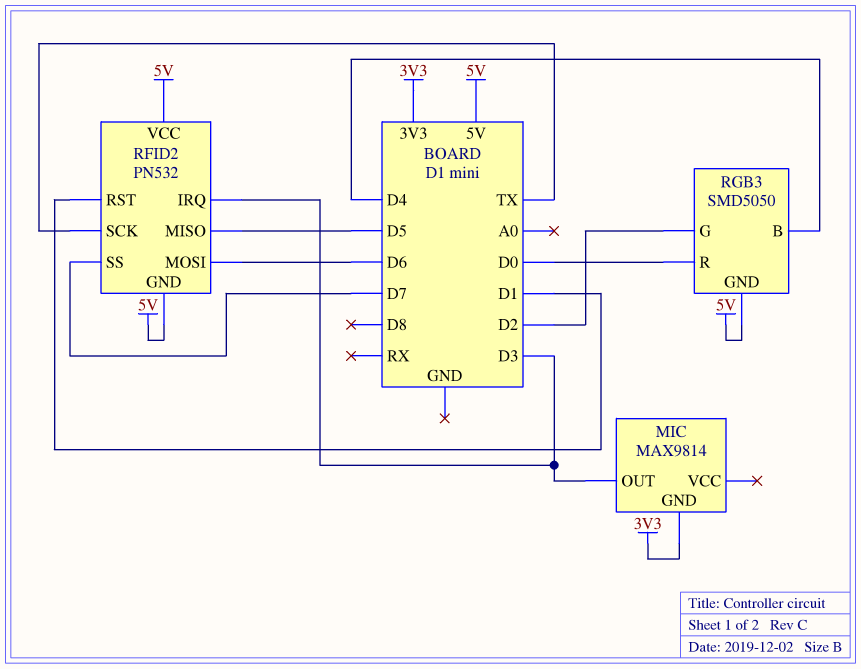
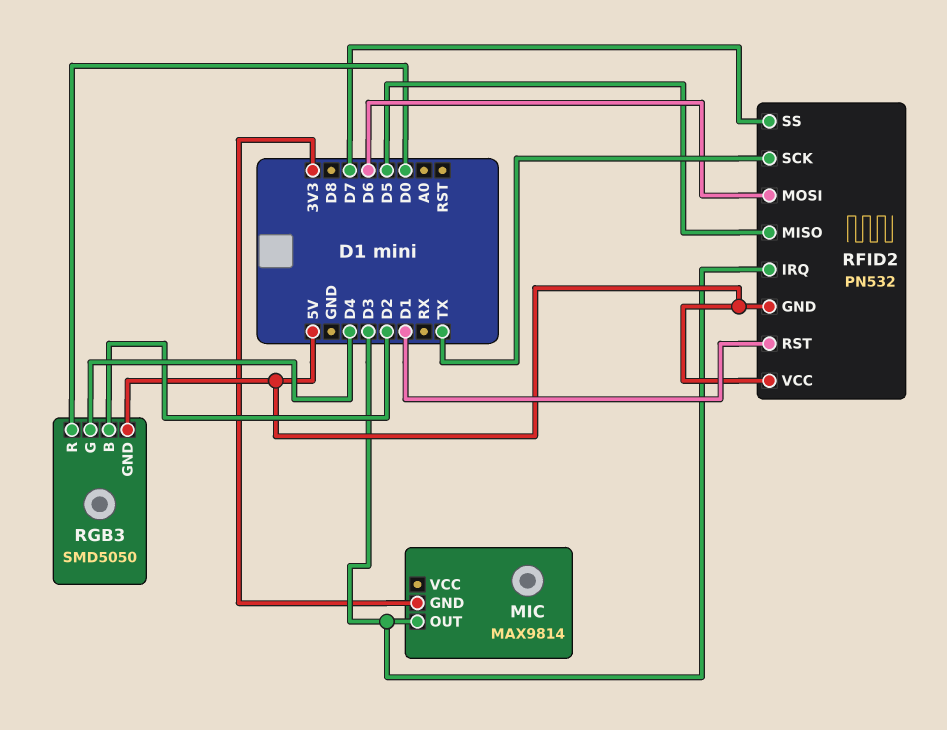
RGB3 pin B: D4 -> D2
RGB3 pin G: D2 -> D4

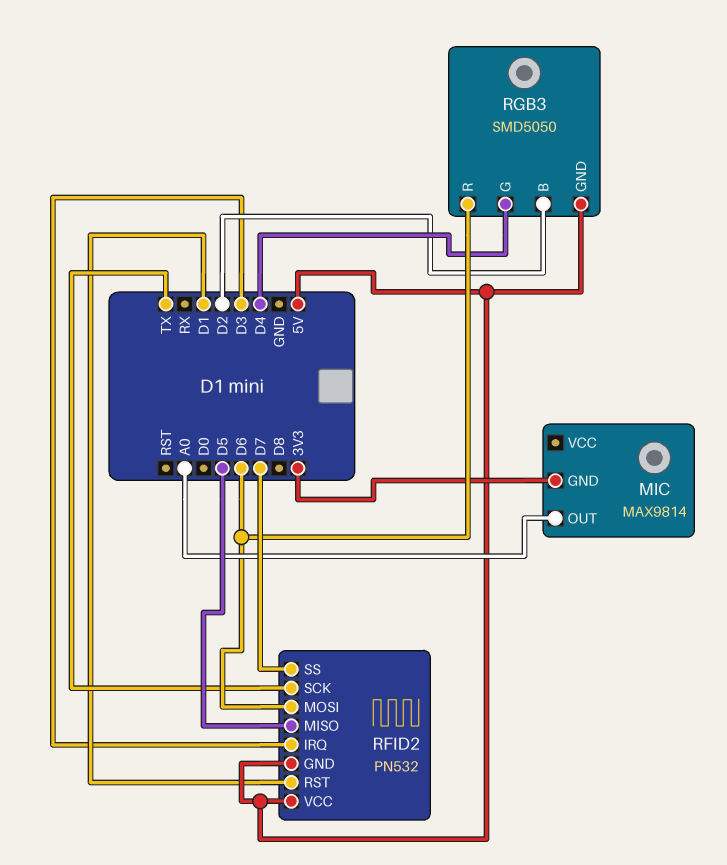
MIC pin OUT: D3 -> A0
RGB3 pin R: D0 -> D6

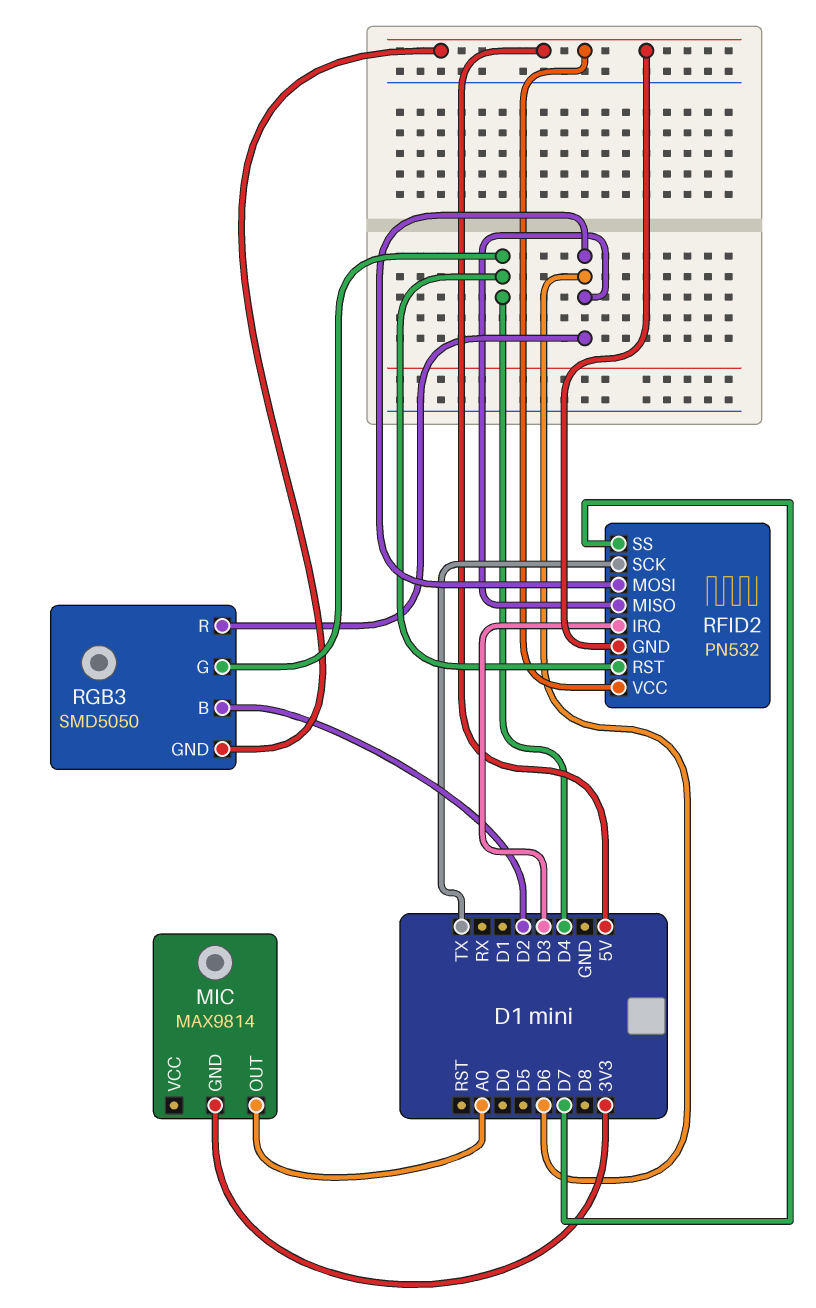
RFID2 pin MISO: D5 -> D6
RFID2 pin RST: D1 -> D4

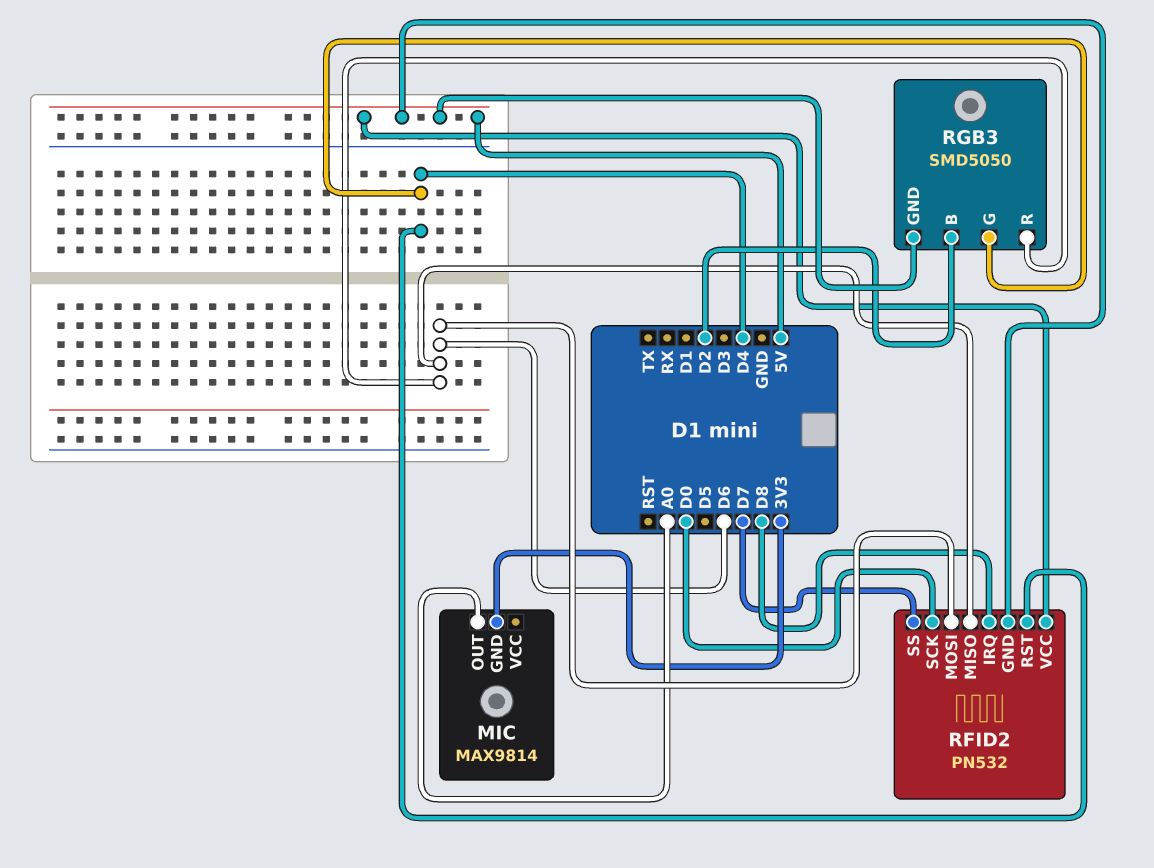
RFID2 pin IRQ: D3 -> D8
RFID2 pin SCK: TX -> D0

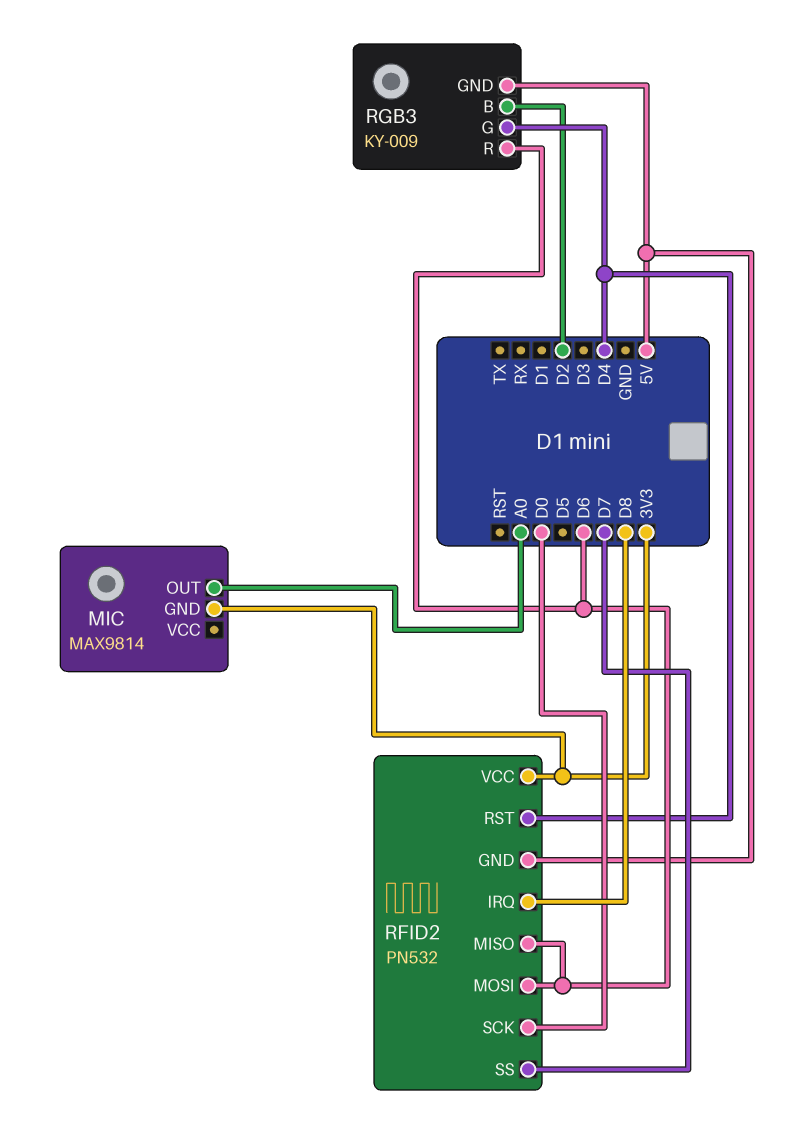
RFID2 pin VCC: 5V -> 3V3
RGB3: SMD5050 -> KY-009

